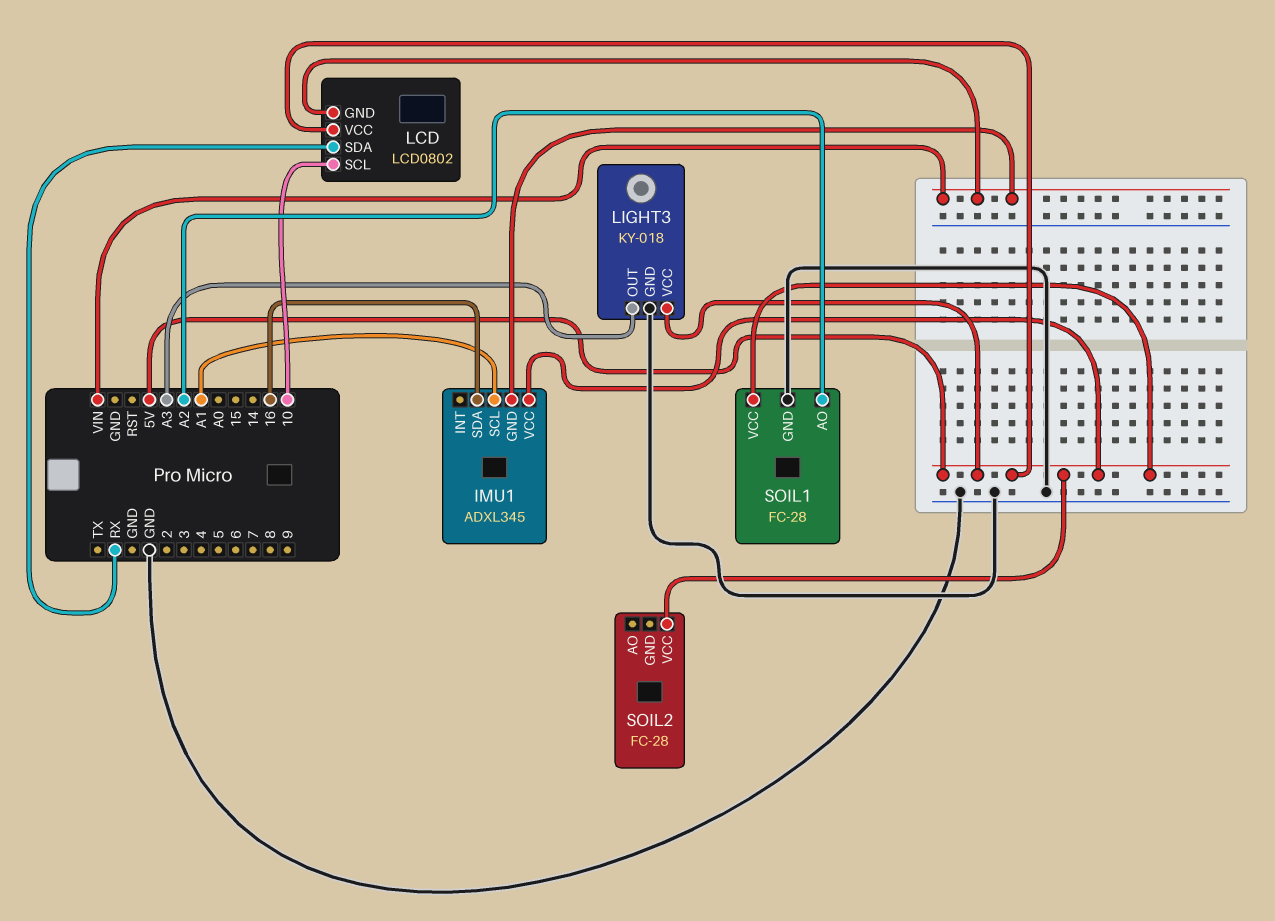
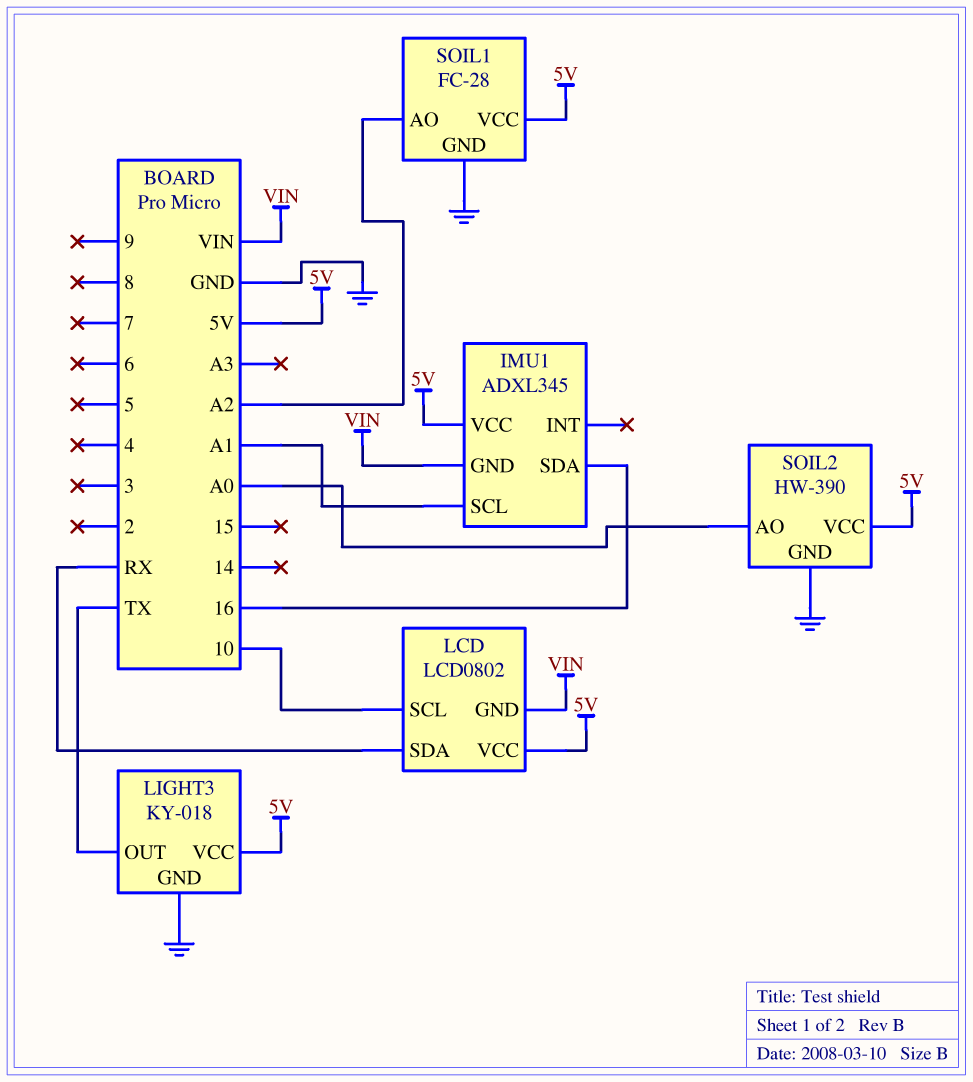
LIGHT3 pin OUT: A3 -> TX
SOIL2: FC-28 -> HW-390
SOIL2 pin AO: none -> A0
SOIL2 pin GND: none -> GND

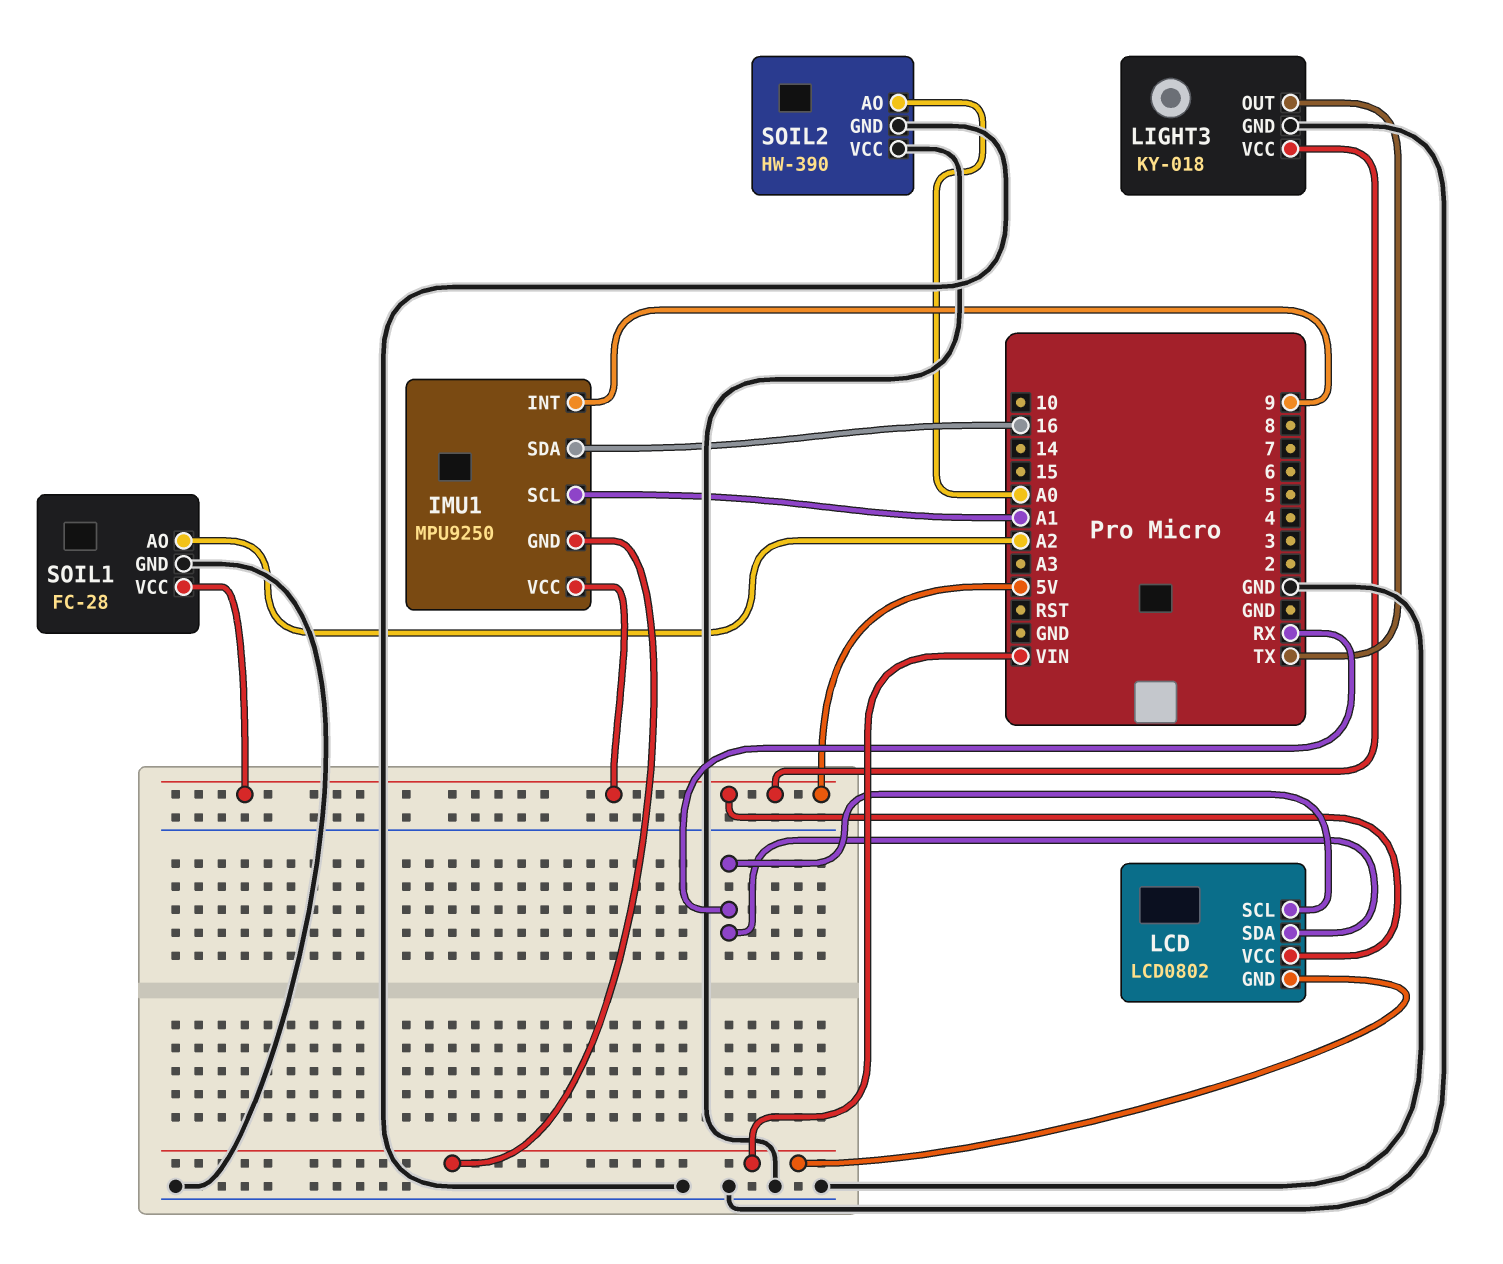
IMU1: ADXL345 -> MPU9250
IMU1 pin INT: none -> 9
LCD pin SCL: 10 -> RX
SOIL2 pin VCC: 5V -> GND

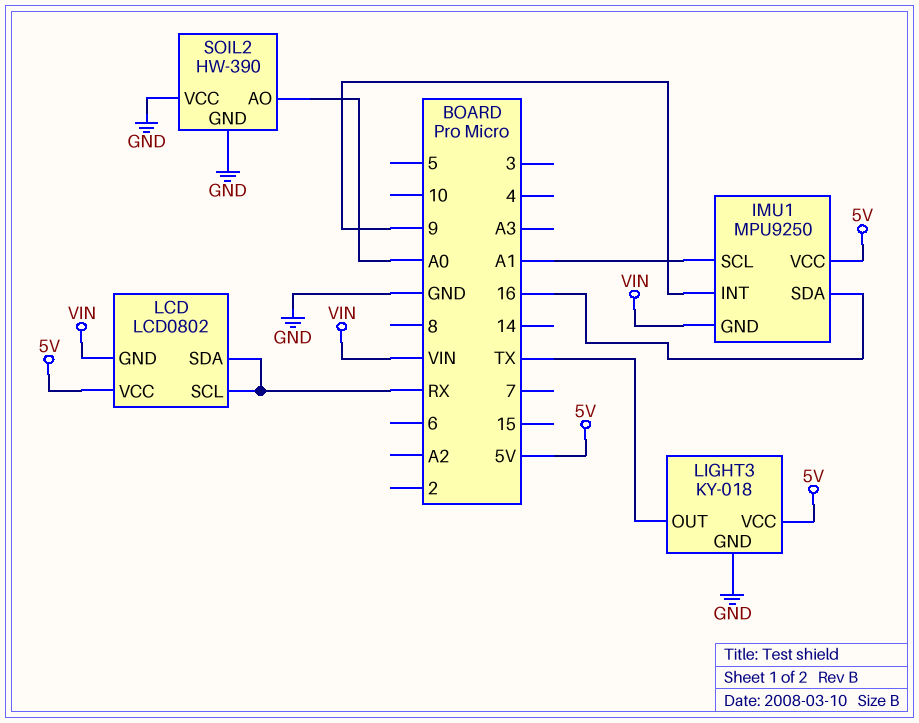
SOIL1: FC-28 -> none
SOIL1 pin AO: A2 -> none
SOIL1 pin GND: GND -> none
SOIL1 pin VCC: 5V -> none

